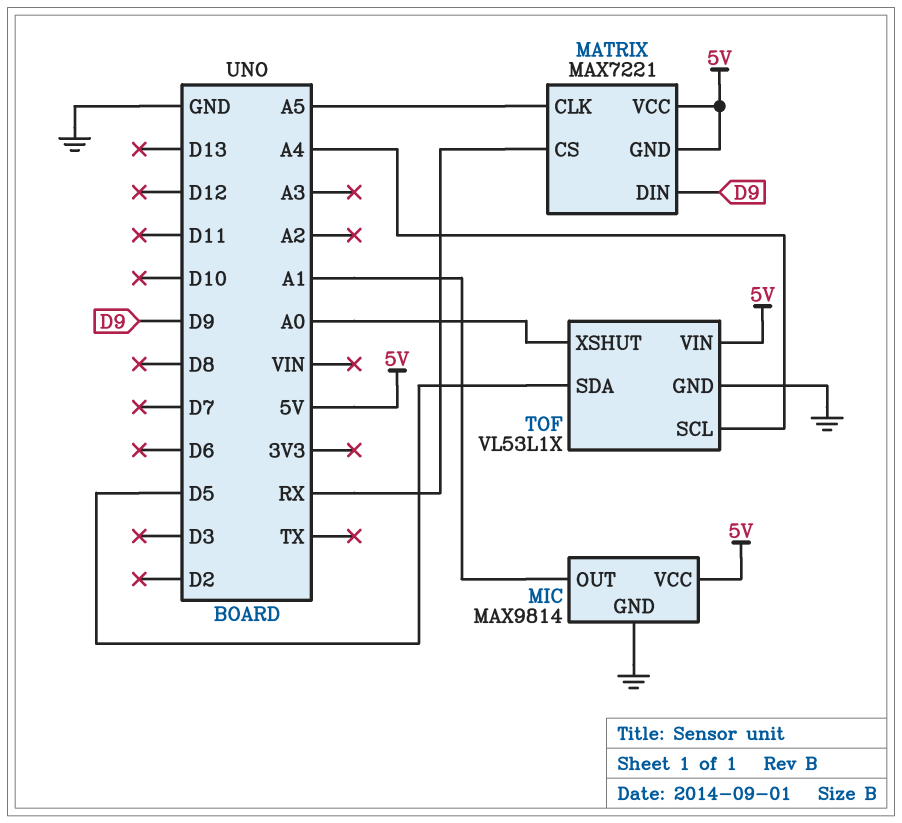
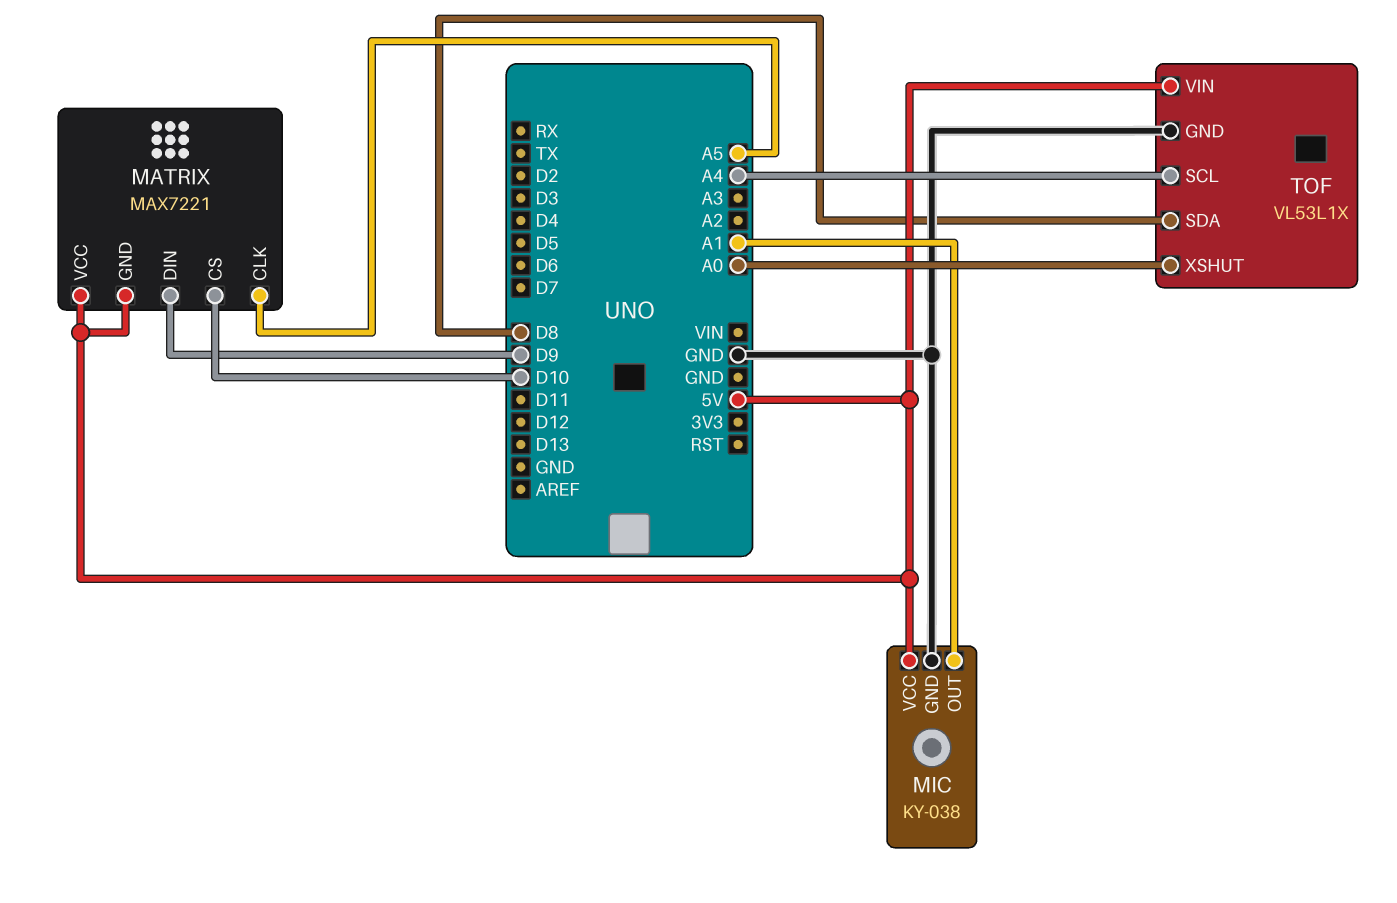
MATRIX pin CS: RX -> D10
MIC: MAX9814 -> KY-038
TOF pin SDA: D5 -> D8

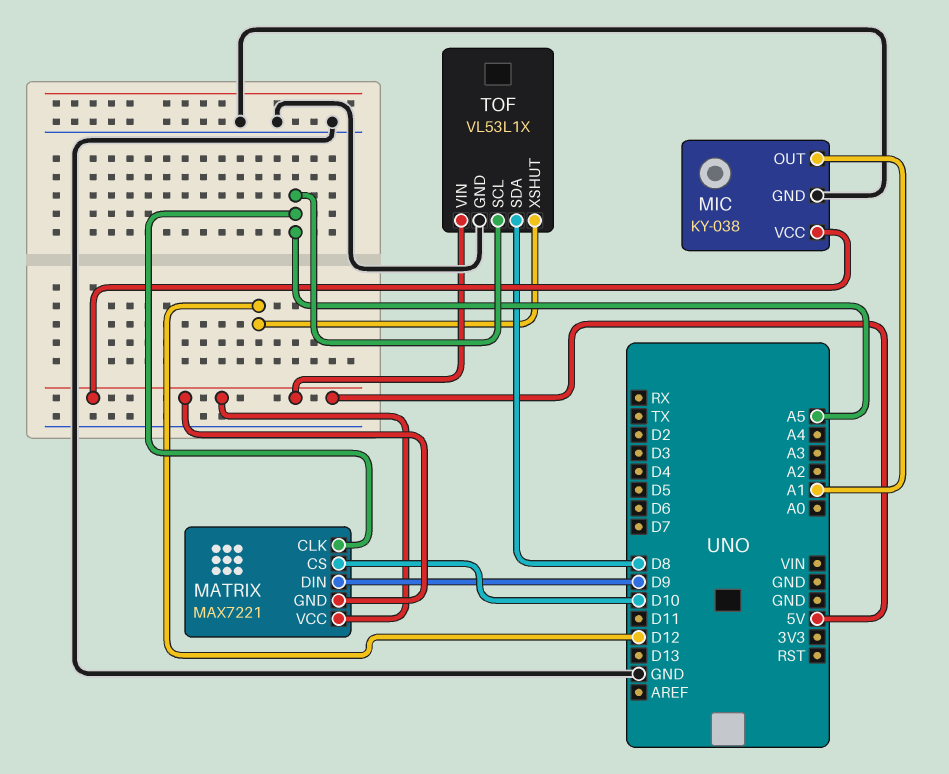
TOF pin SCL: A4 -> A5
TOF pin XSHUT: A0 -> D12

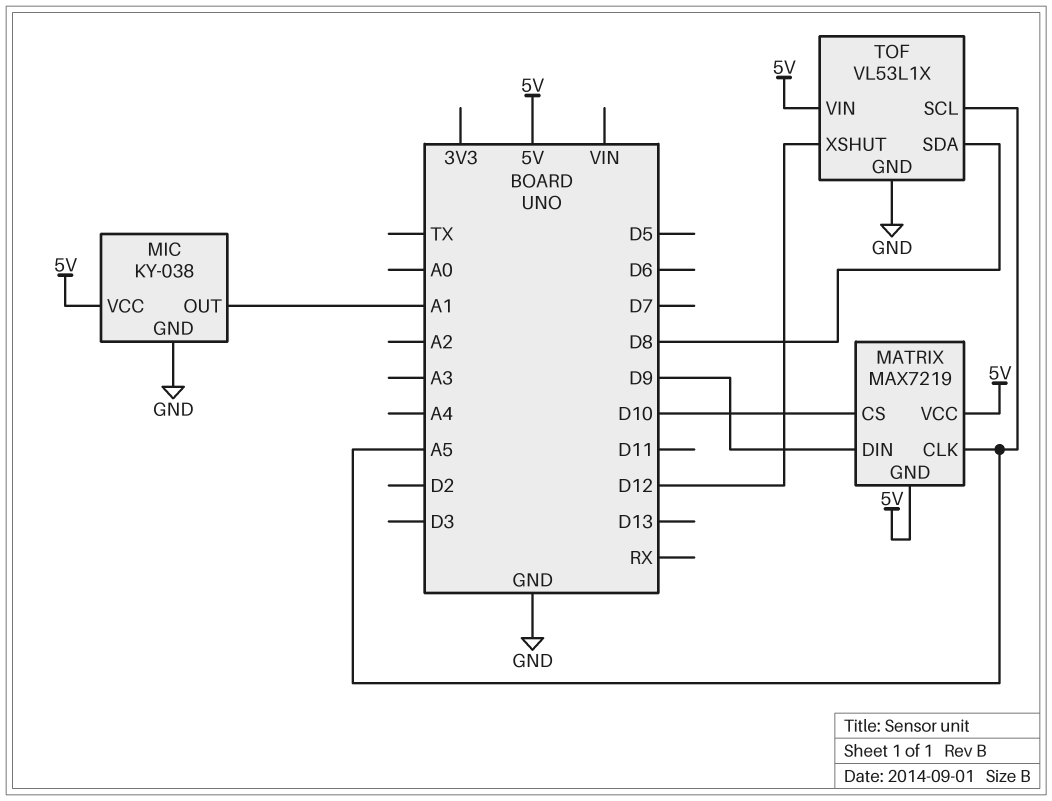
MATRIX: MAX7221 -> MAX7219

